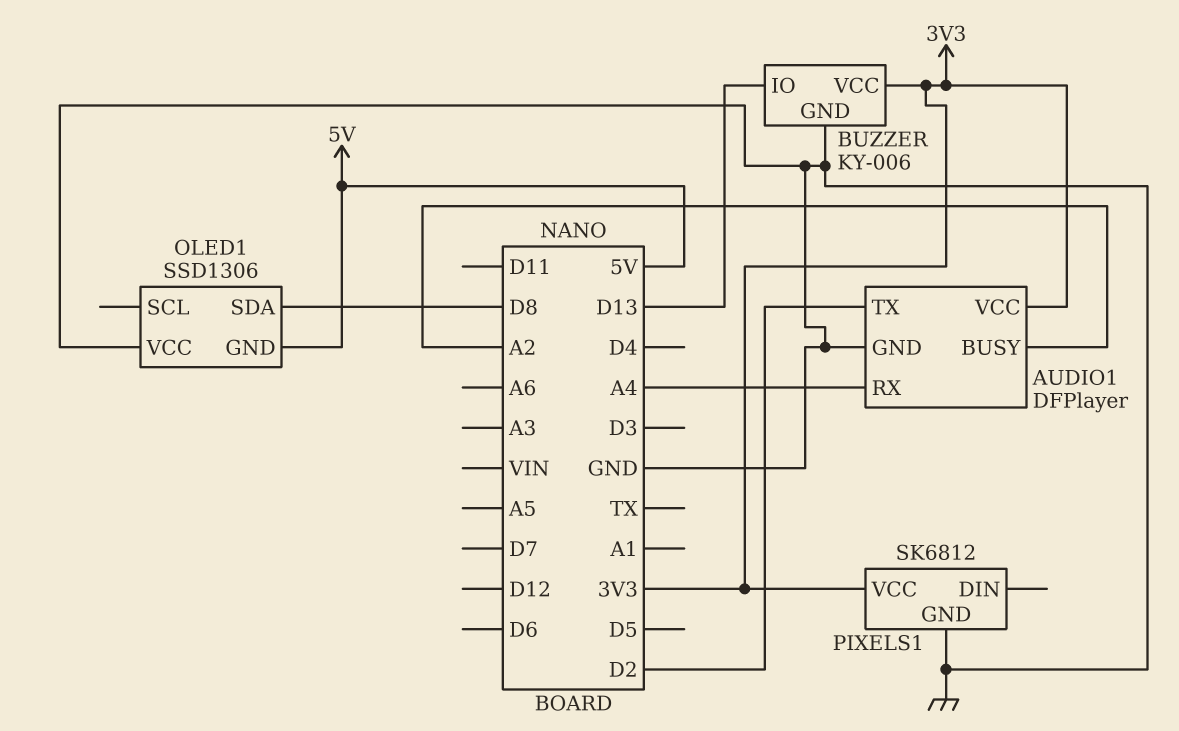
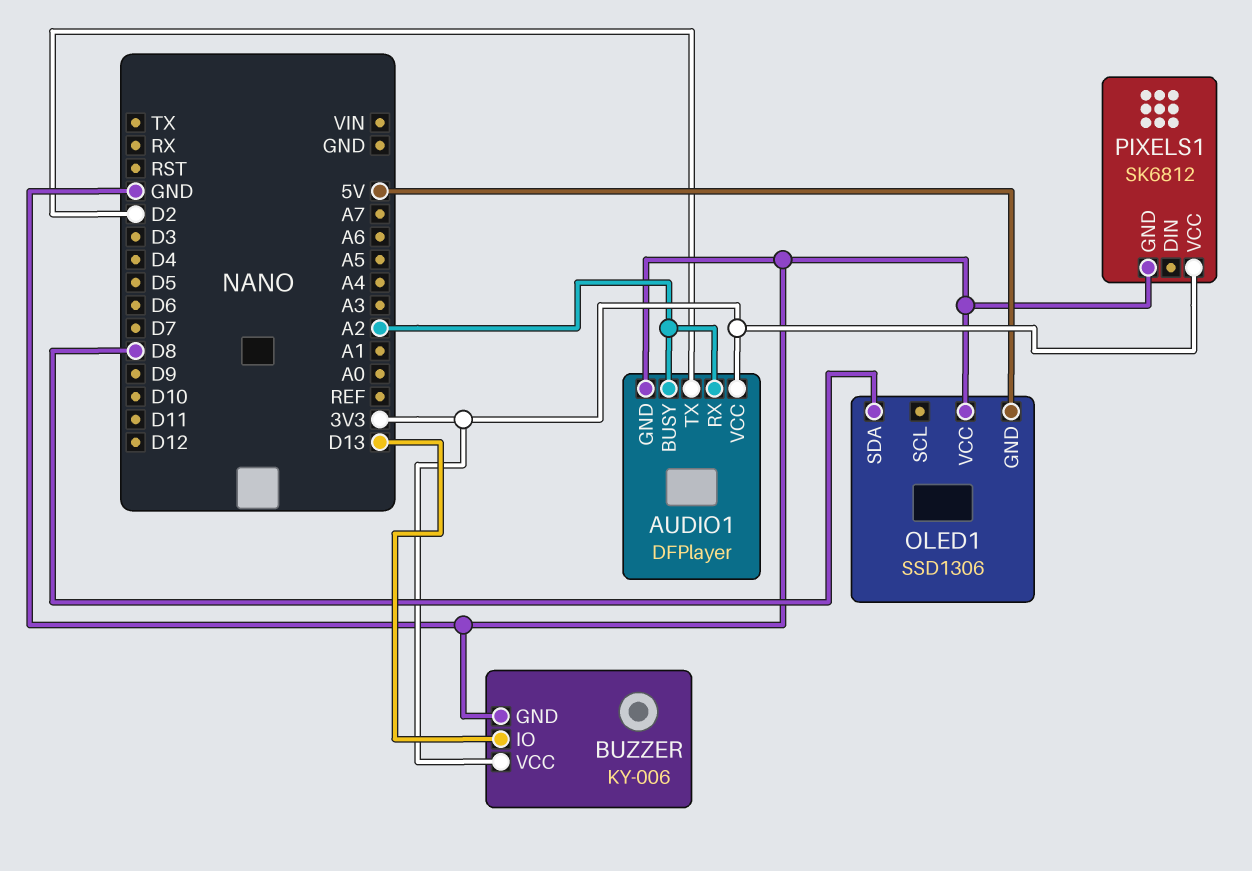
AUDIO1 pin RX: A4 -> A2

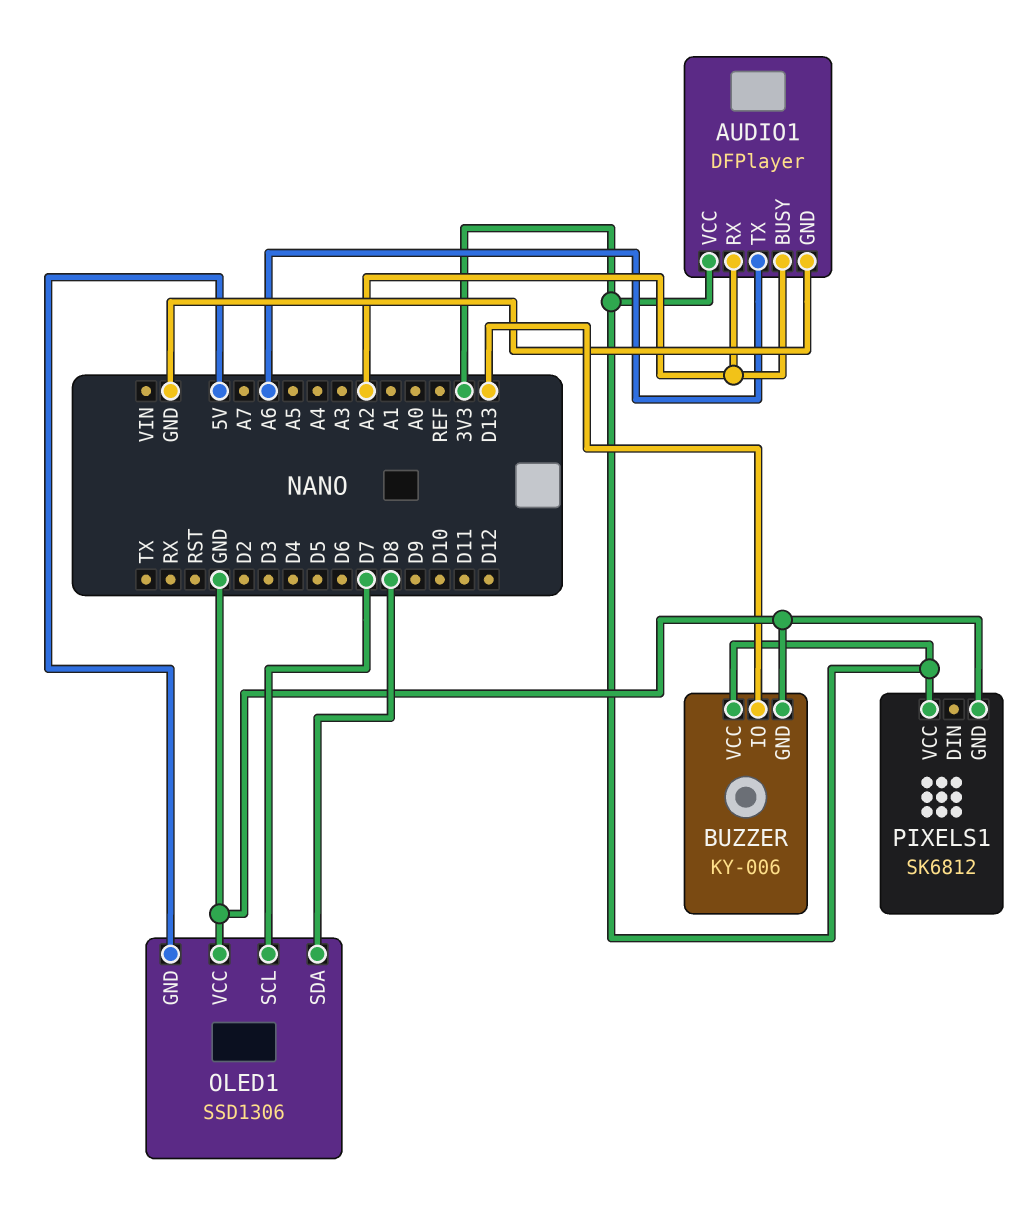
AUDIO1 pin TX: D2 -> A6
OLED1 pin SCL: none -> D7

